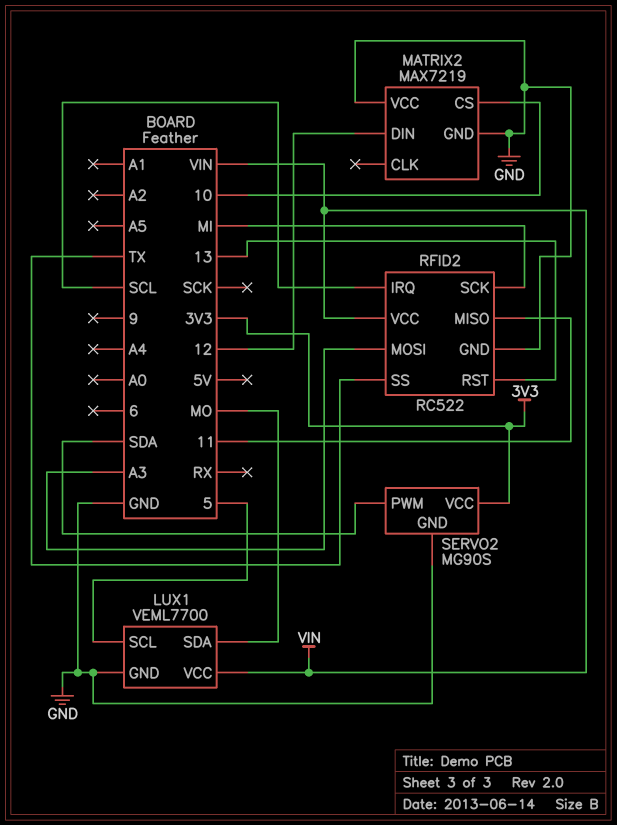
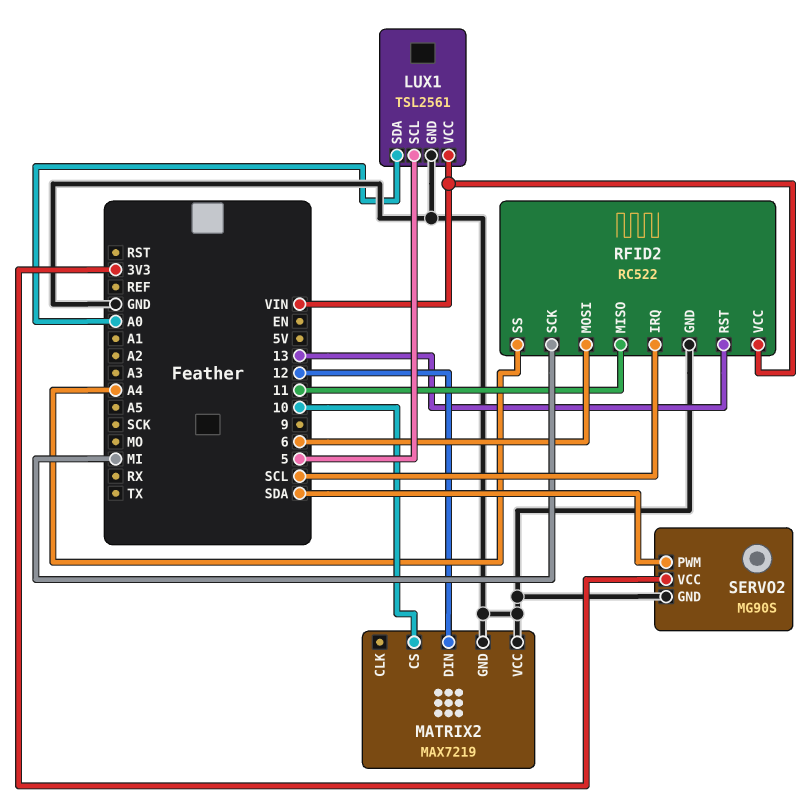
LUX1: VEML7700 -> TSL2561
LUX1 pin SDA: MO -> A0
RFID2 pin MOSI: A3 -> 6
RFID2 pin SS: TX -> A4

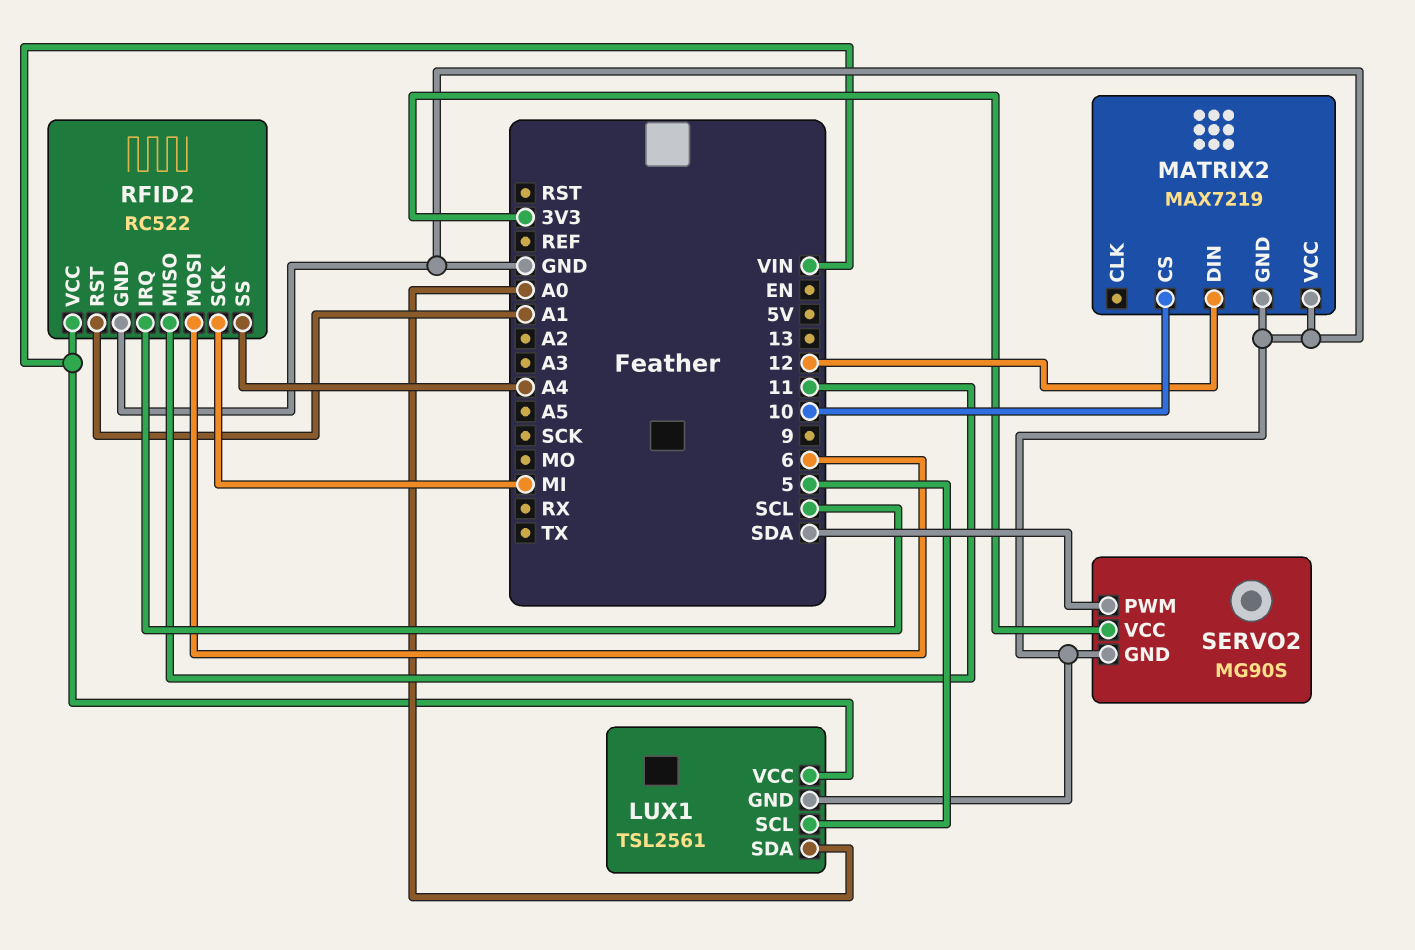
RFID2 pin RST: 13 -> A1

